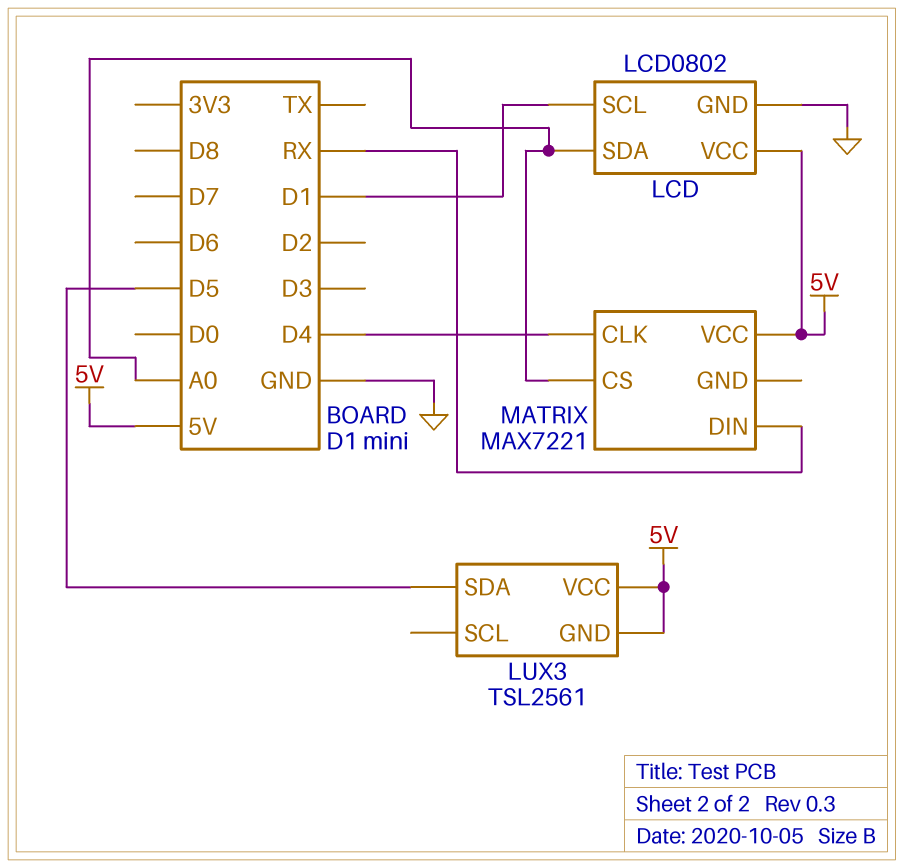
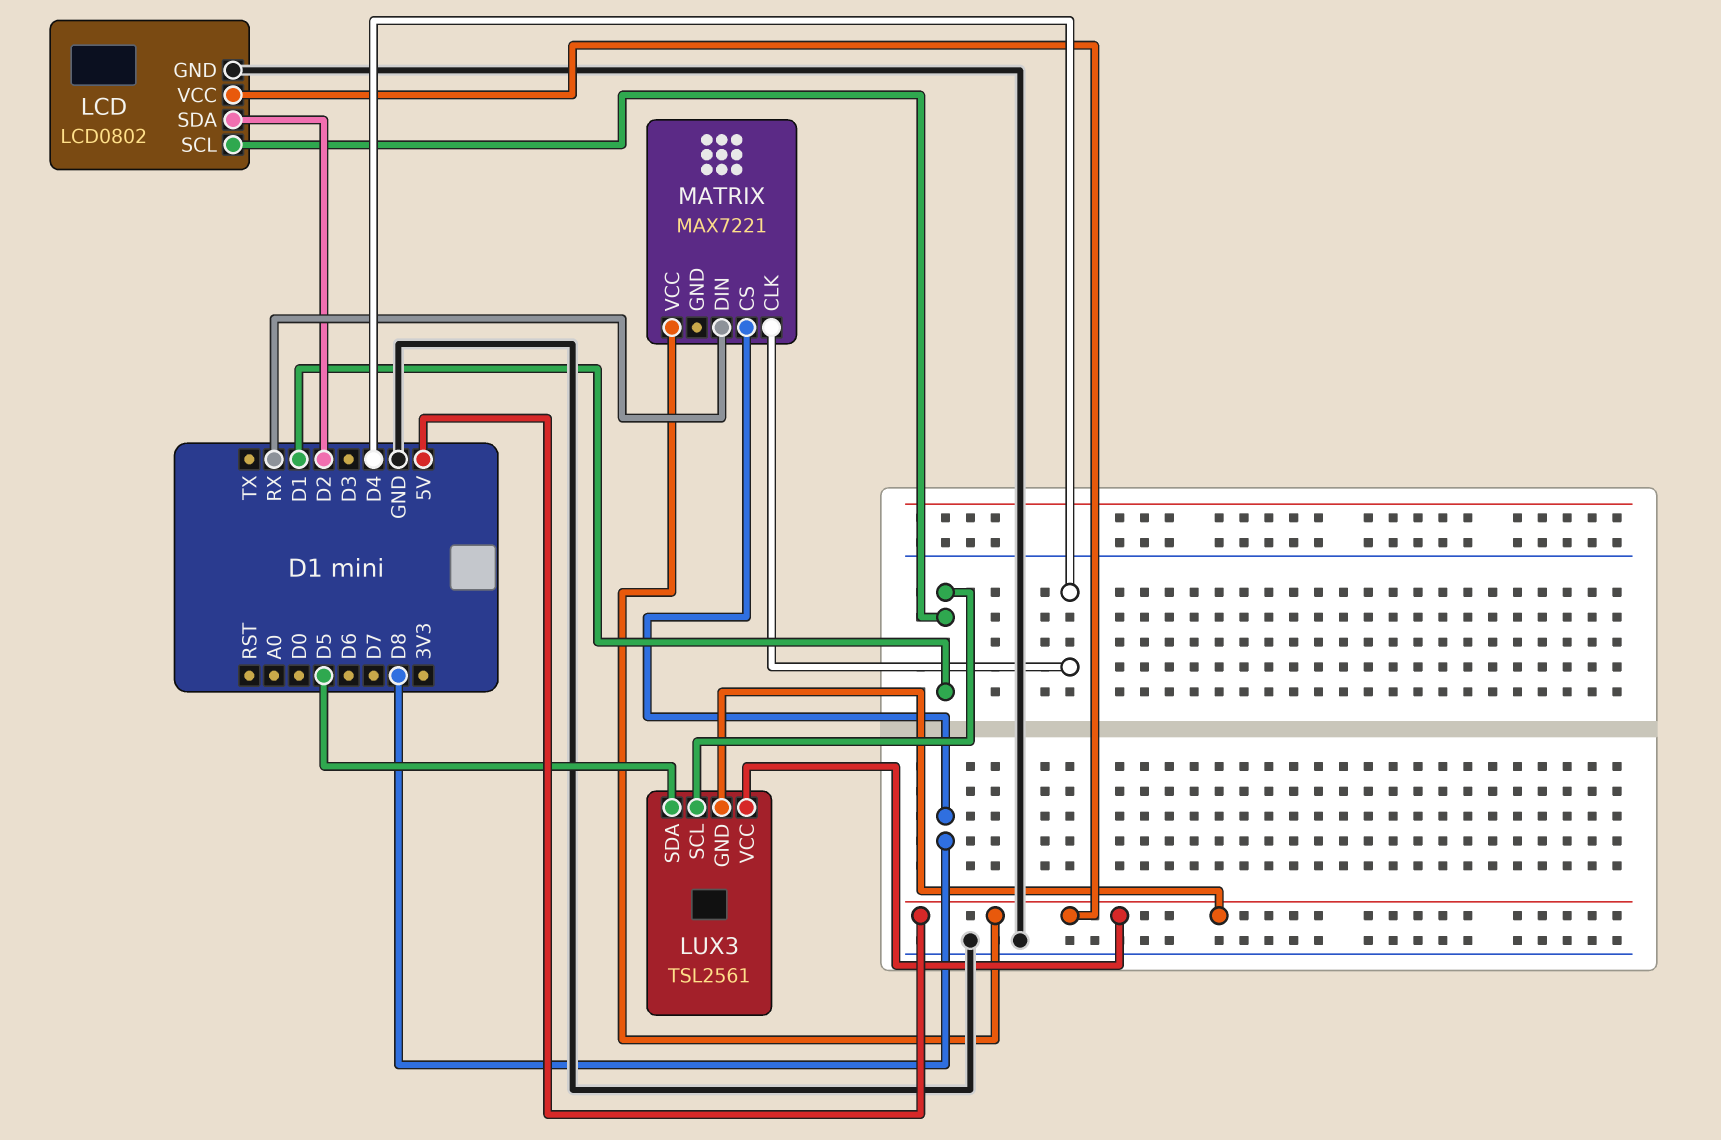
LCD pin SDA: A0 -> D2
LUX3 pin SCL: none -> D1
MATRIX pin CS: A0 -> D8

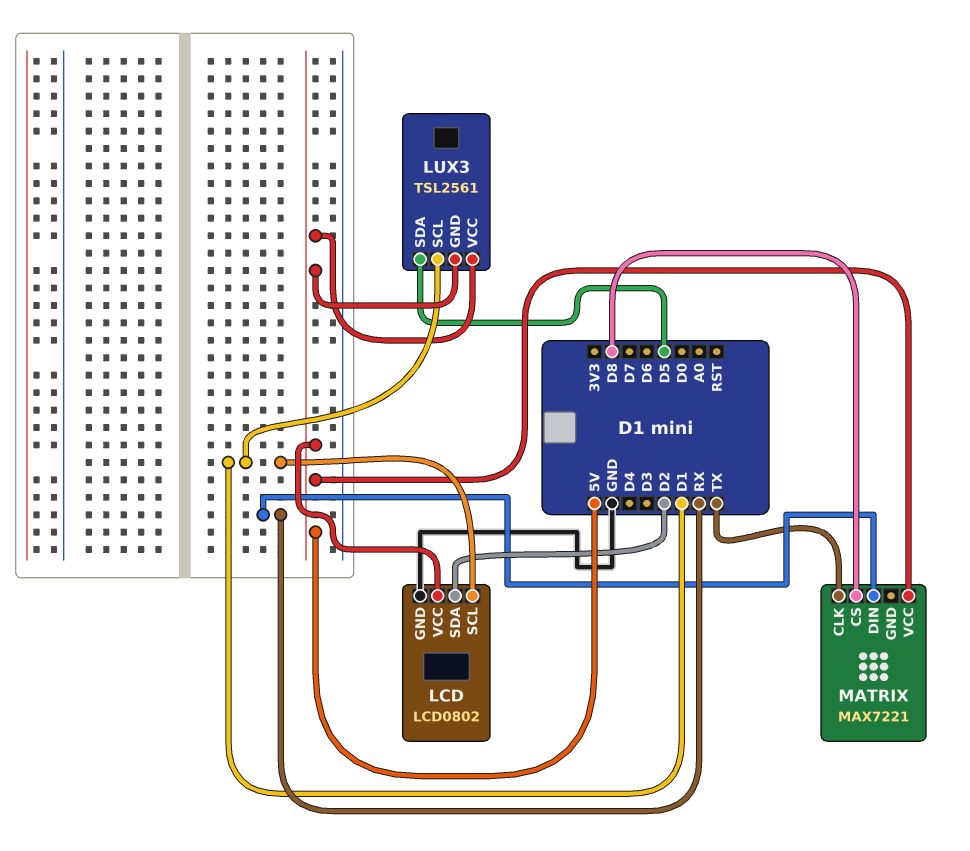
MATRIX pin CLK: D4 -> TX

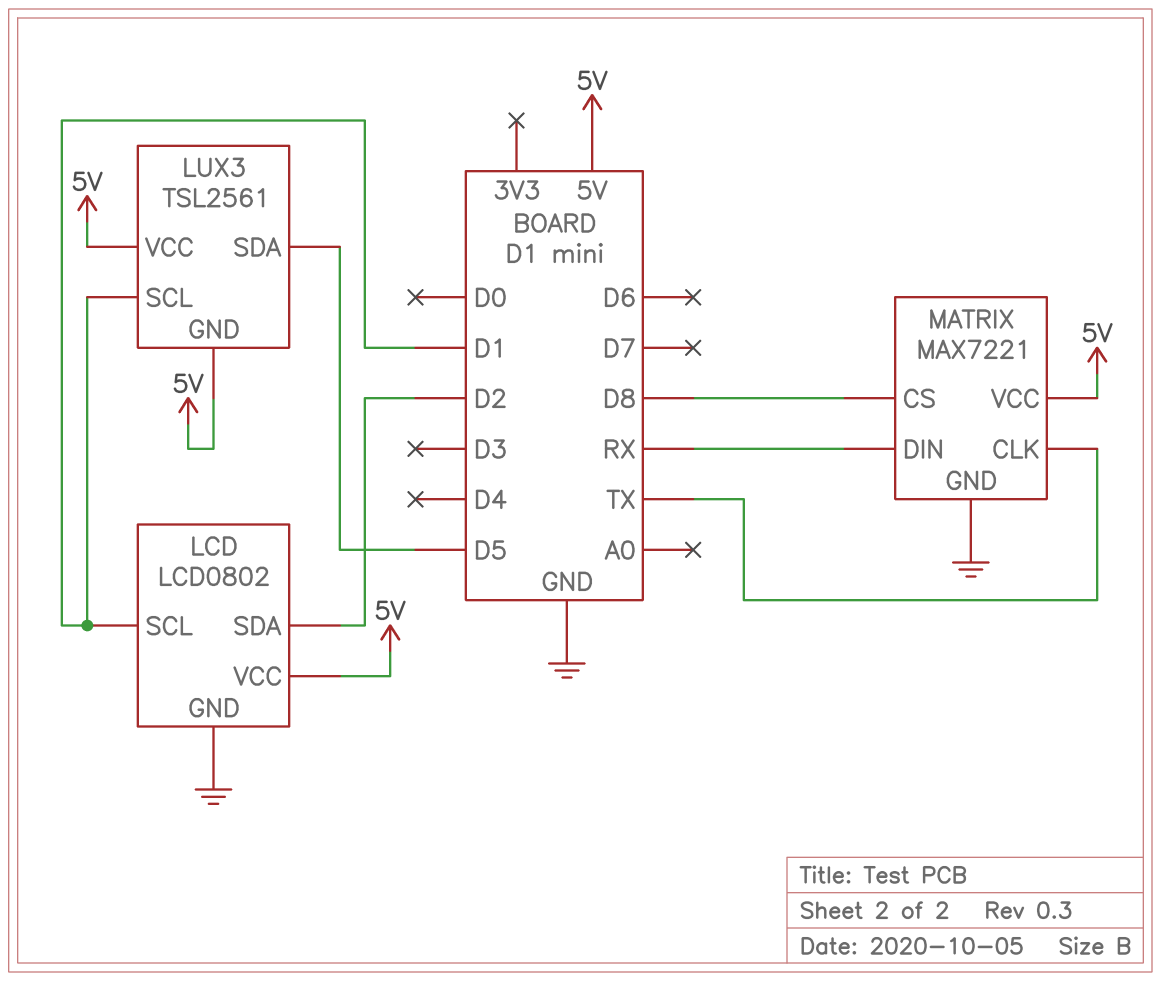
MATRIX pin GND: none -> GND

